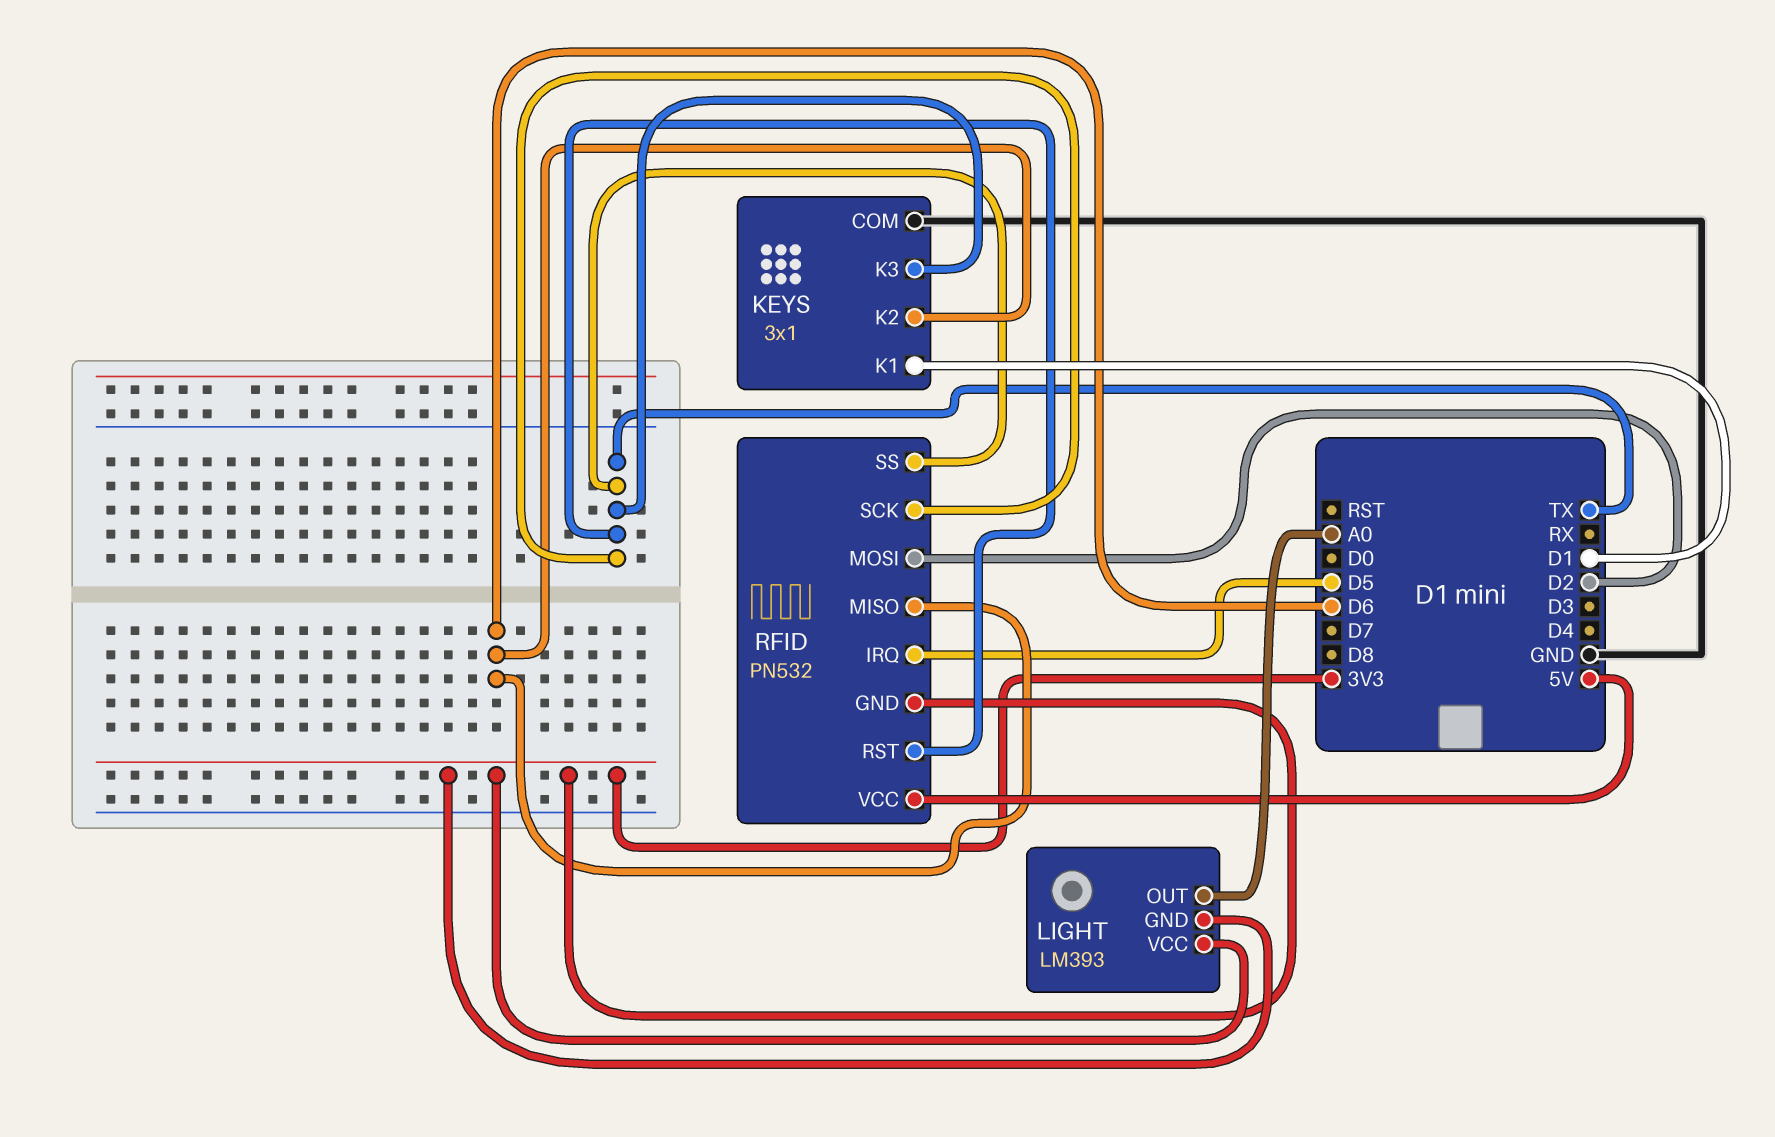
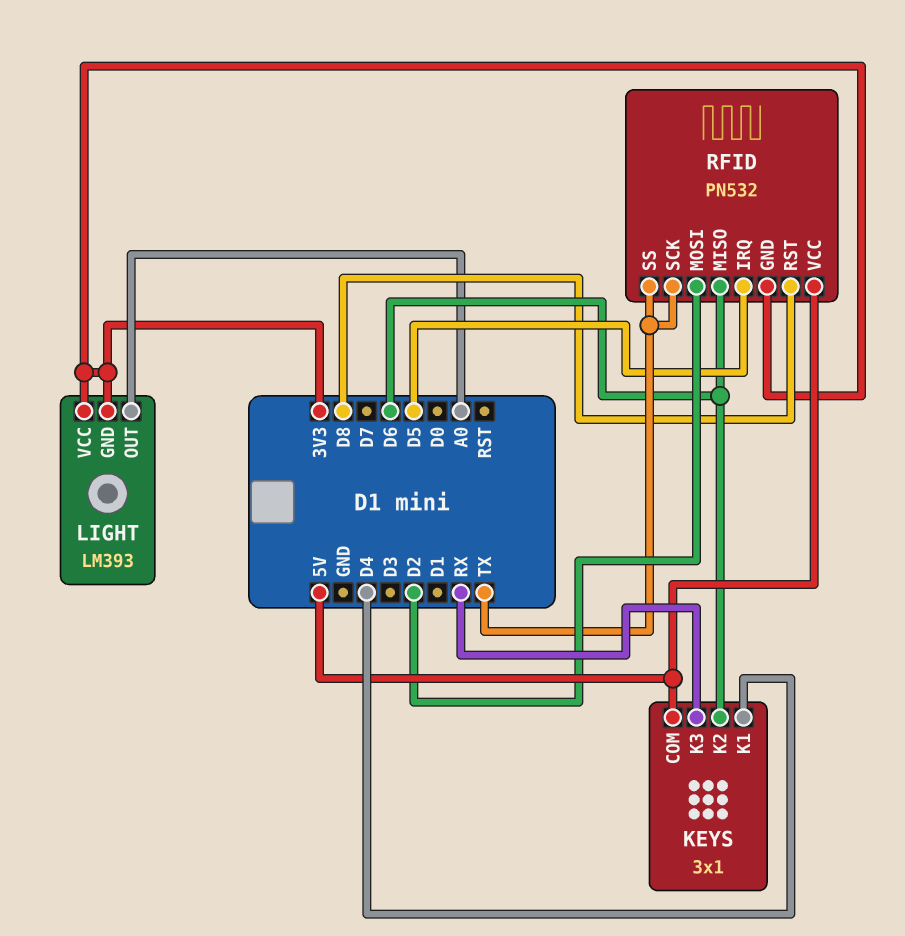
KEYS pin COM: GND -> 5V
KEYS pin K1: D1 -> D4
KEYS pin K3: TX -> RX
RFID pin RST: TX -> D8

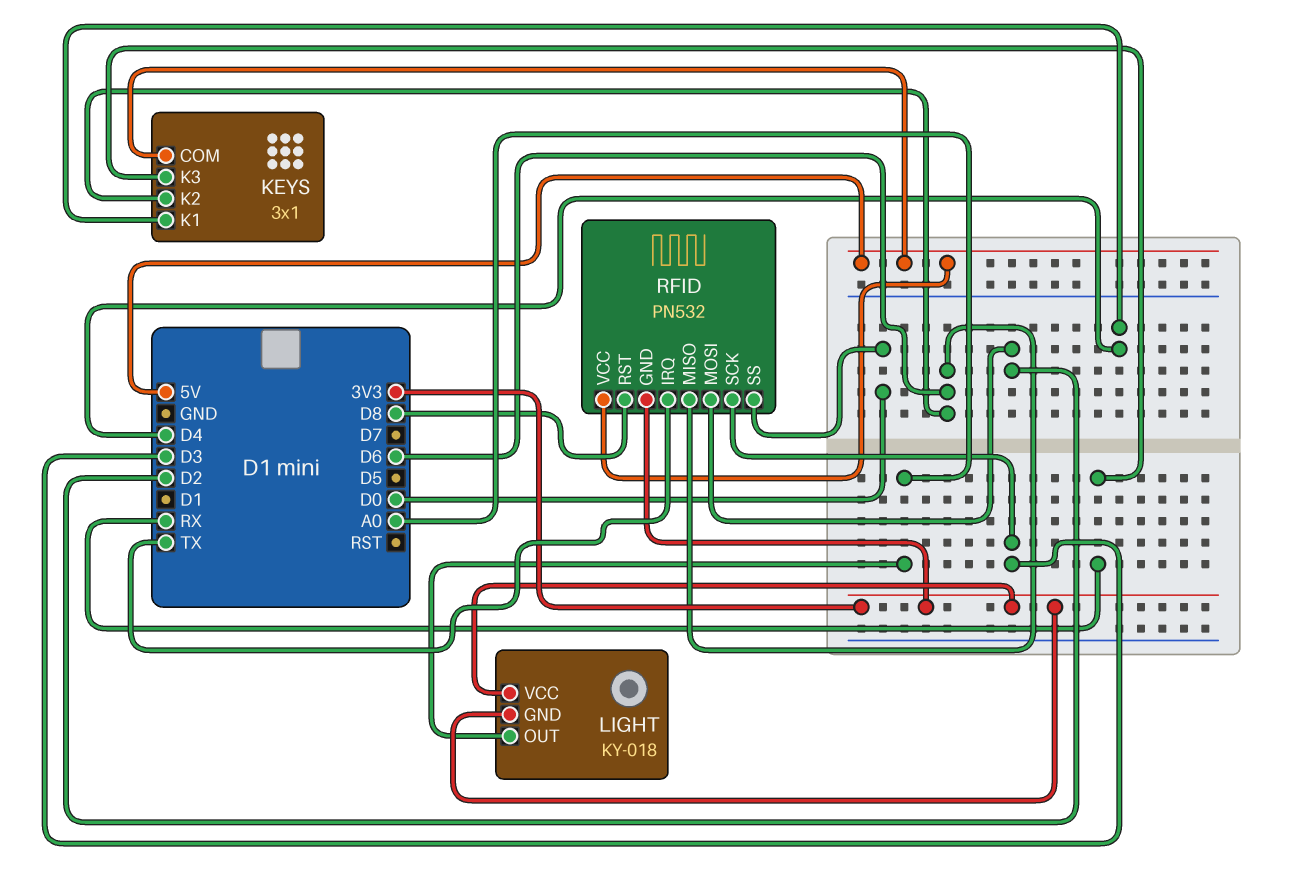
LIGHT: LM393 -> KY-018
RFID pin IRQ: D5 -> TX
RFID pin SCK: TX -> D3
RFID pin SS: TX -> D0

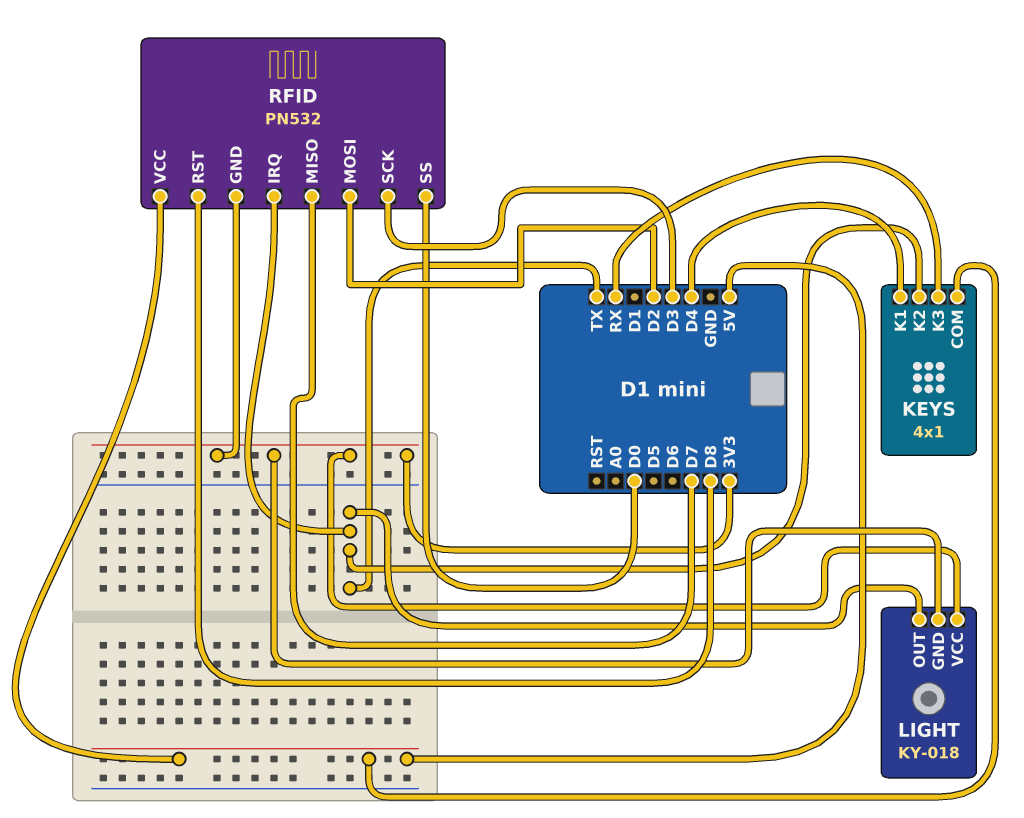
KEYS: 3x1 -> 4x1
KEYS pin K2: D6 -> TX
LIGHT pin OUT: A0 -> TX
RFID pin MISO: D6 -> D7

